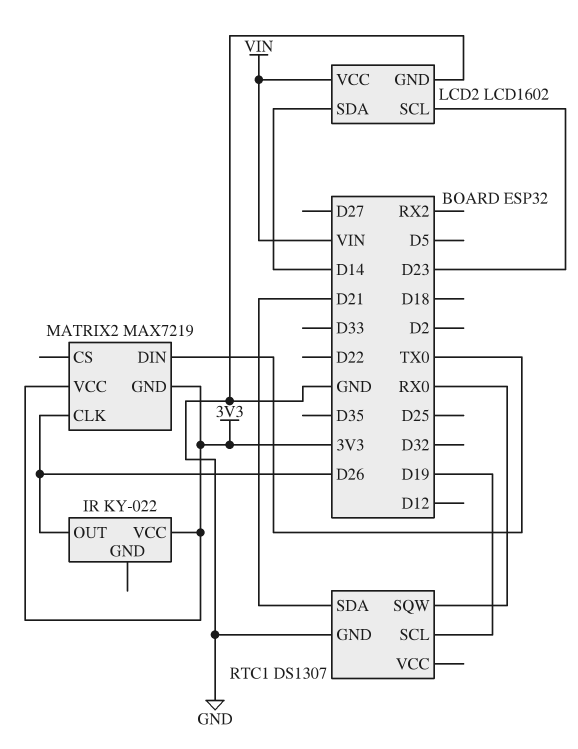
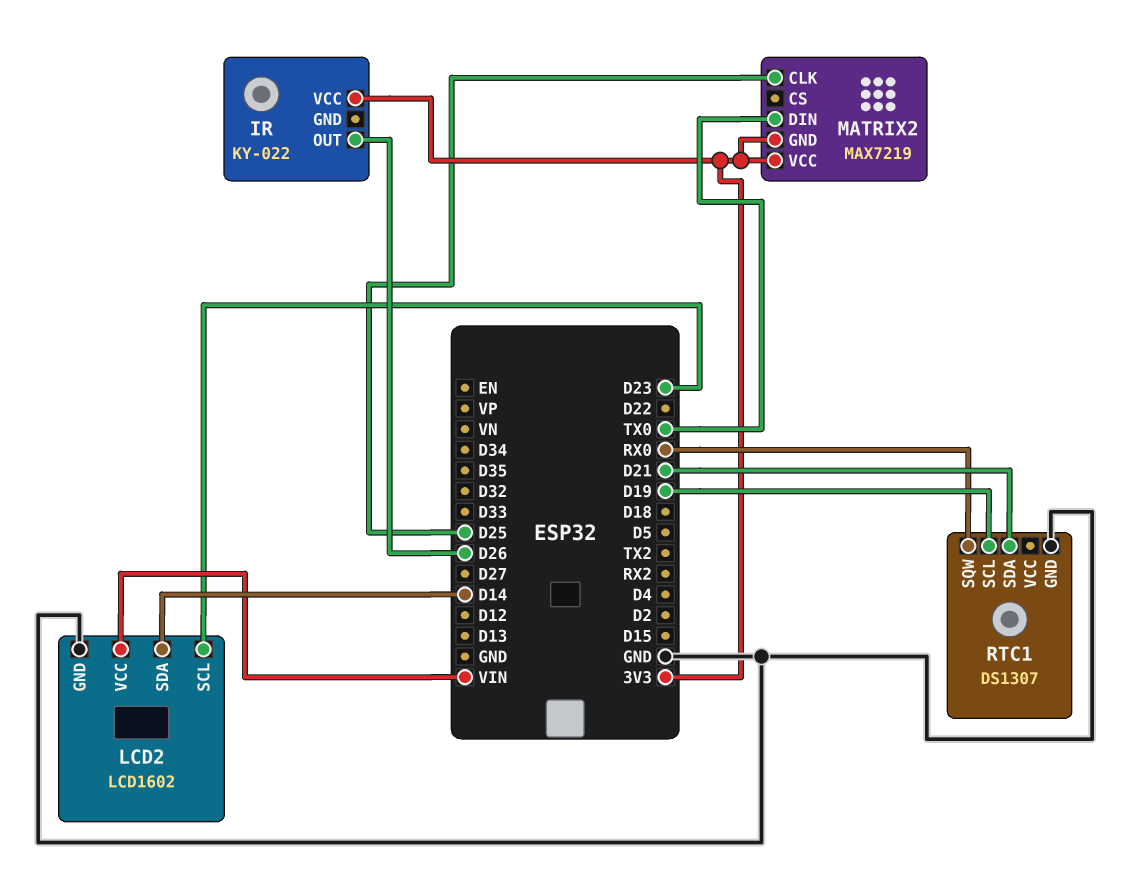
MATRIX2 pin CLK: D26 -> D25

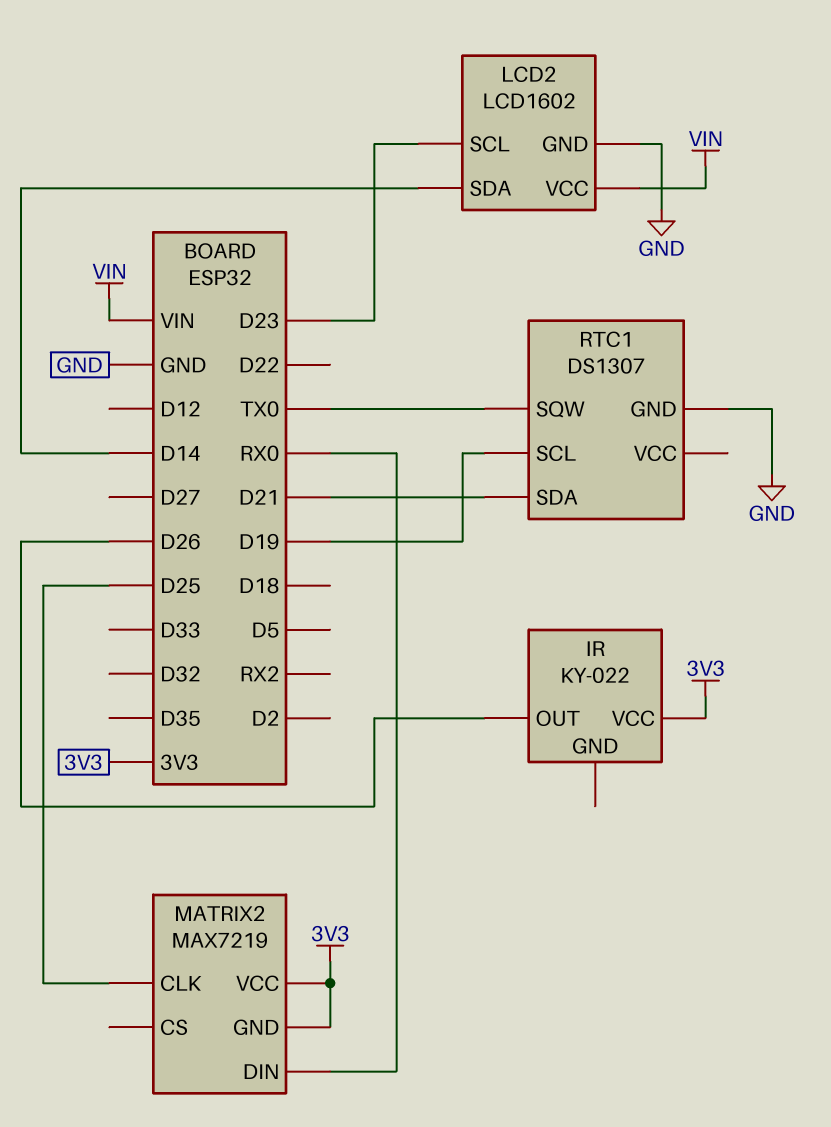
MATRIX2 pin DIN: TX0 -> RX0
RTC1 pin SQW: RX0 -> TX0

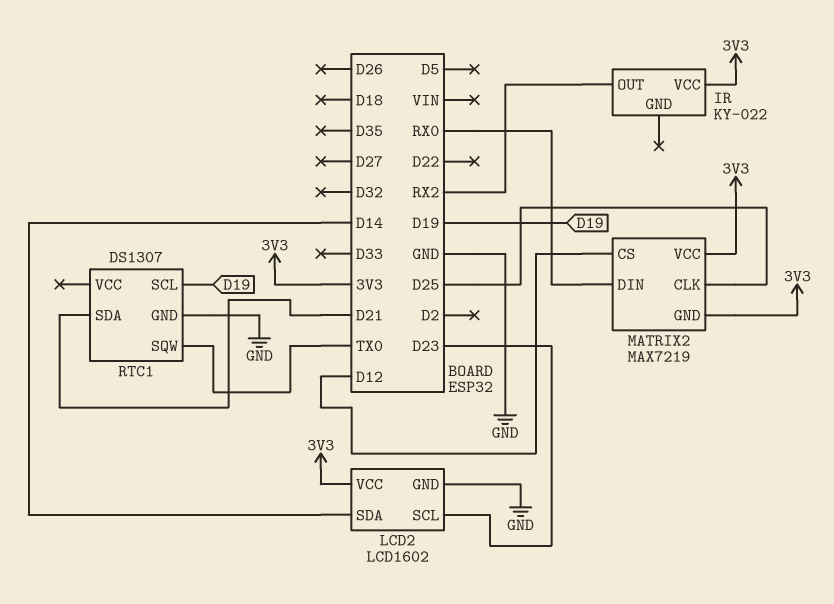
IR pin OUT: D26 -> RX2
LCD2 pin VCC: VIN -> 3V3
MATRIX2 pin CS: none -> D12

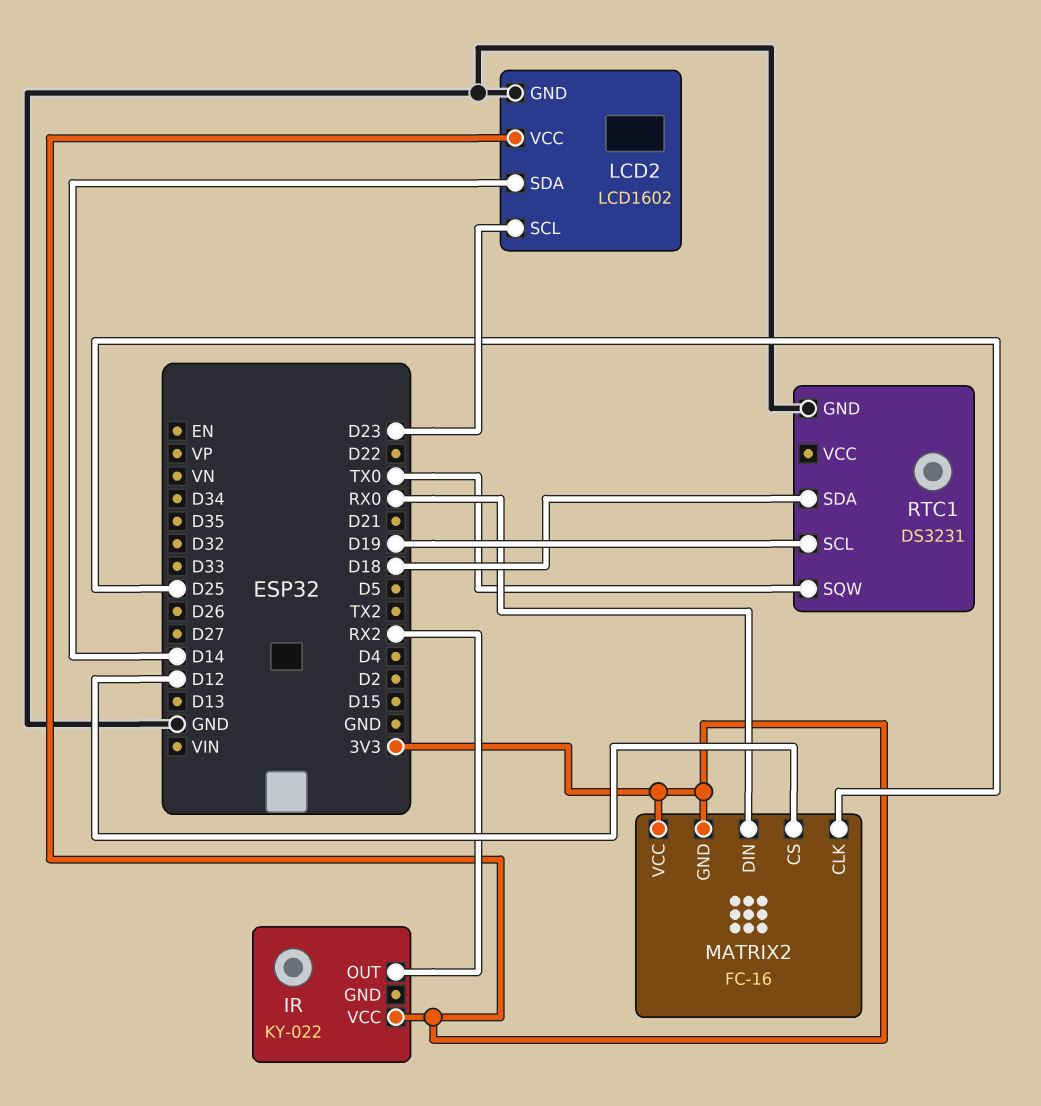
MATRIX2: MAX7219 -> FC-16
RTC1: DS1307 -> DS3231
RTC1 pin SDA: D21 -> D18

